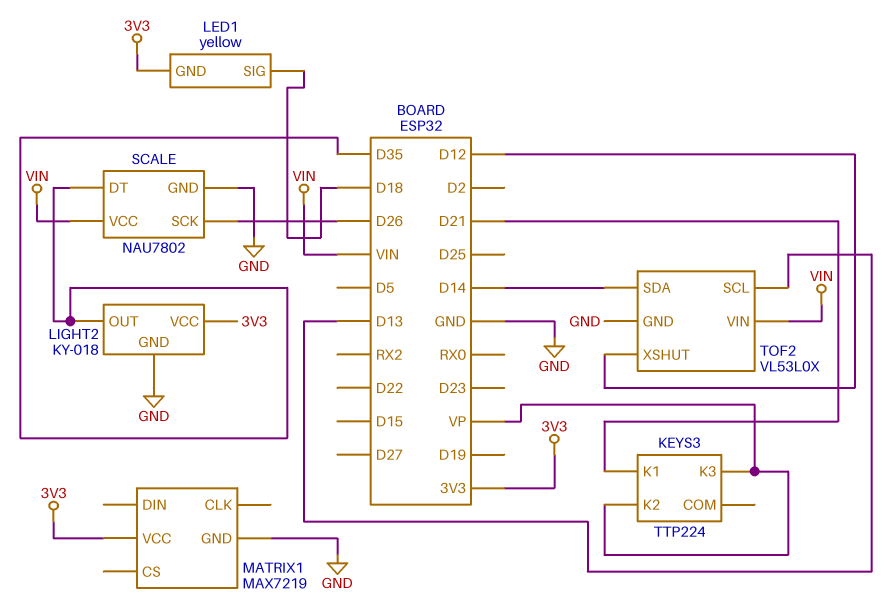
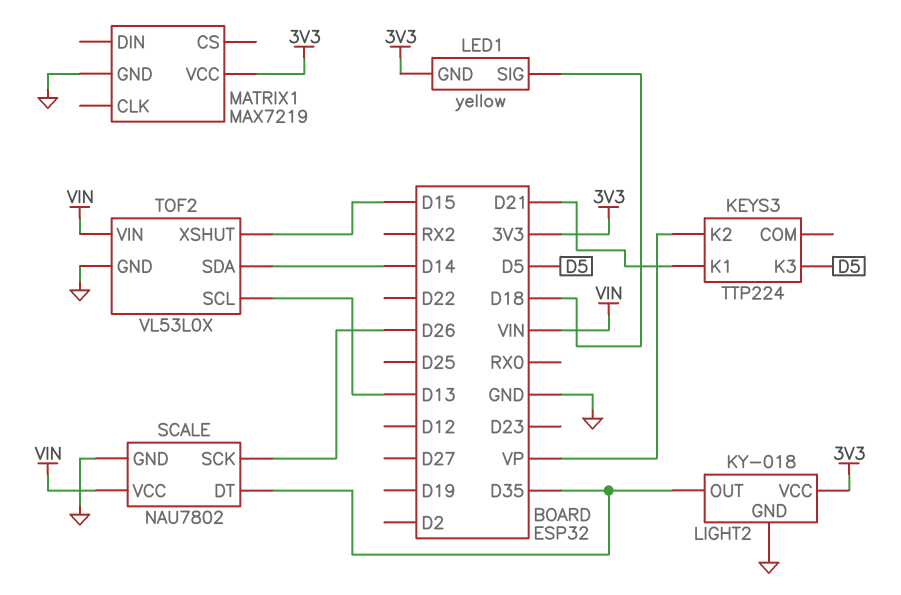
KEYS3 pin K3: VP -> D5
TOF2 pin XSHUT: D12 -> D15

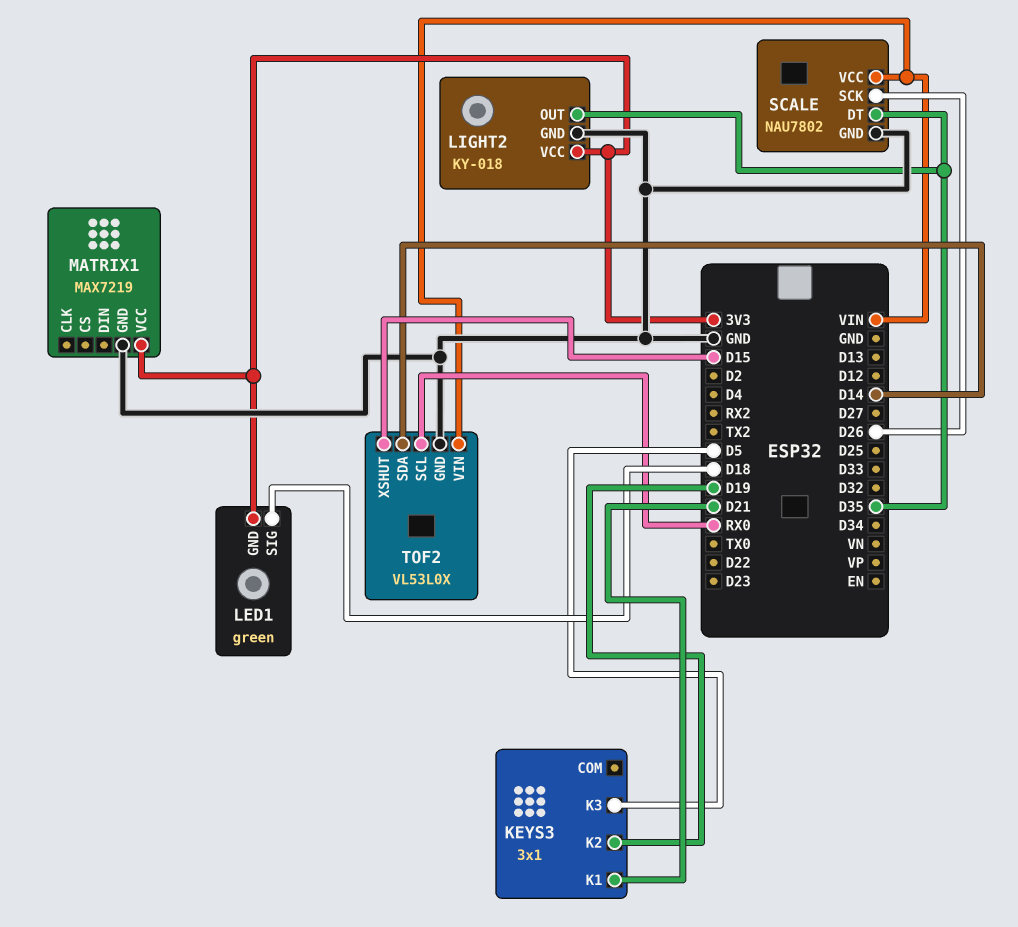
KEYS3: TTP224 -> 3x1
KEYS3 pin K2: VP -> D19
LED1: yellow -> green
TOF2 pin SCL: D13 -> RX0

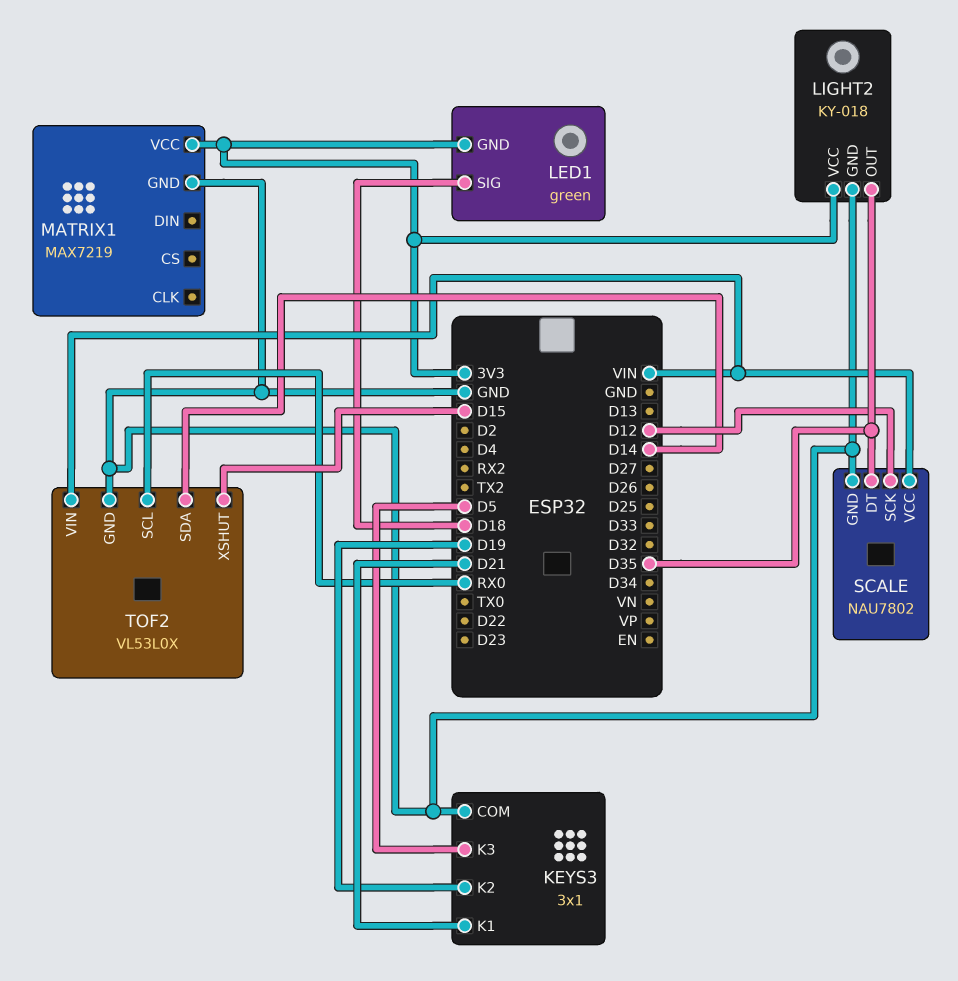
KEYS3 pin COM: none -> GND
SCALE pin SCK: D26 -> D12

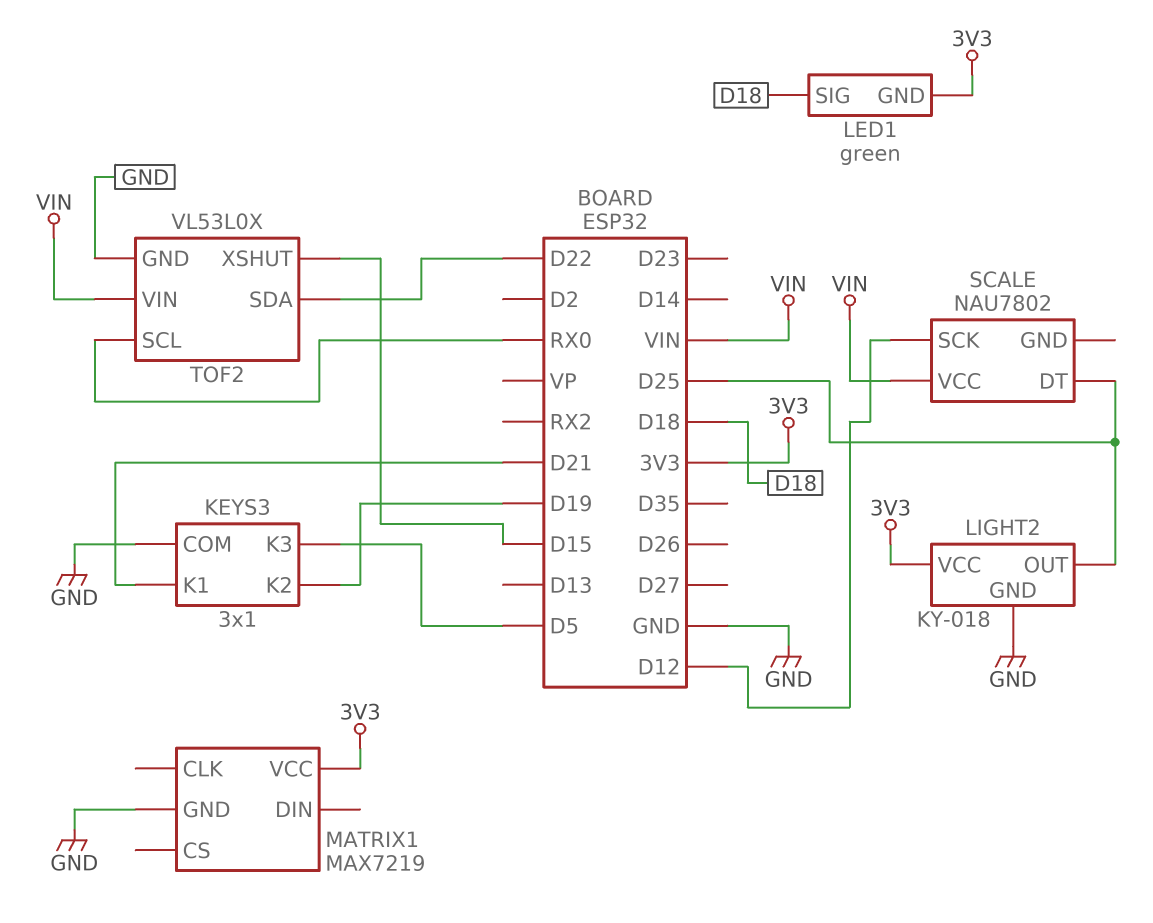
LIGHT2 pin OUT: D35 -> D25
SCALE pin DT: D35 -> D25
SCALE pin GND: GND -> none
TOF2 pin SDA: D14 -> D22

